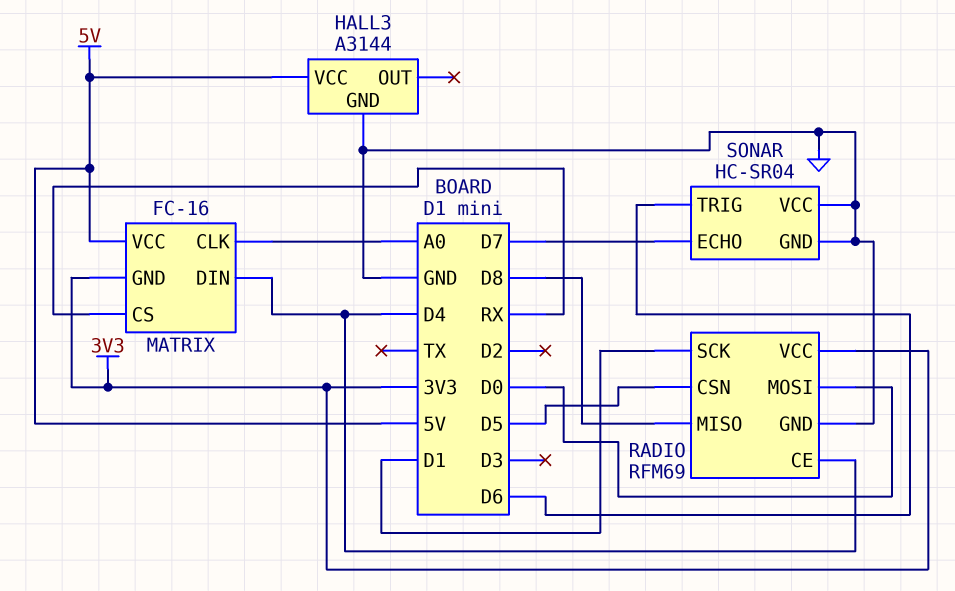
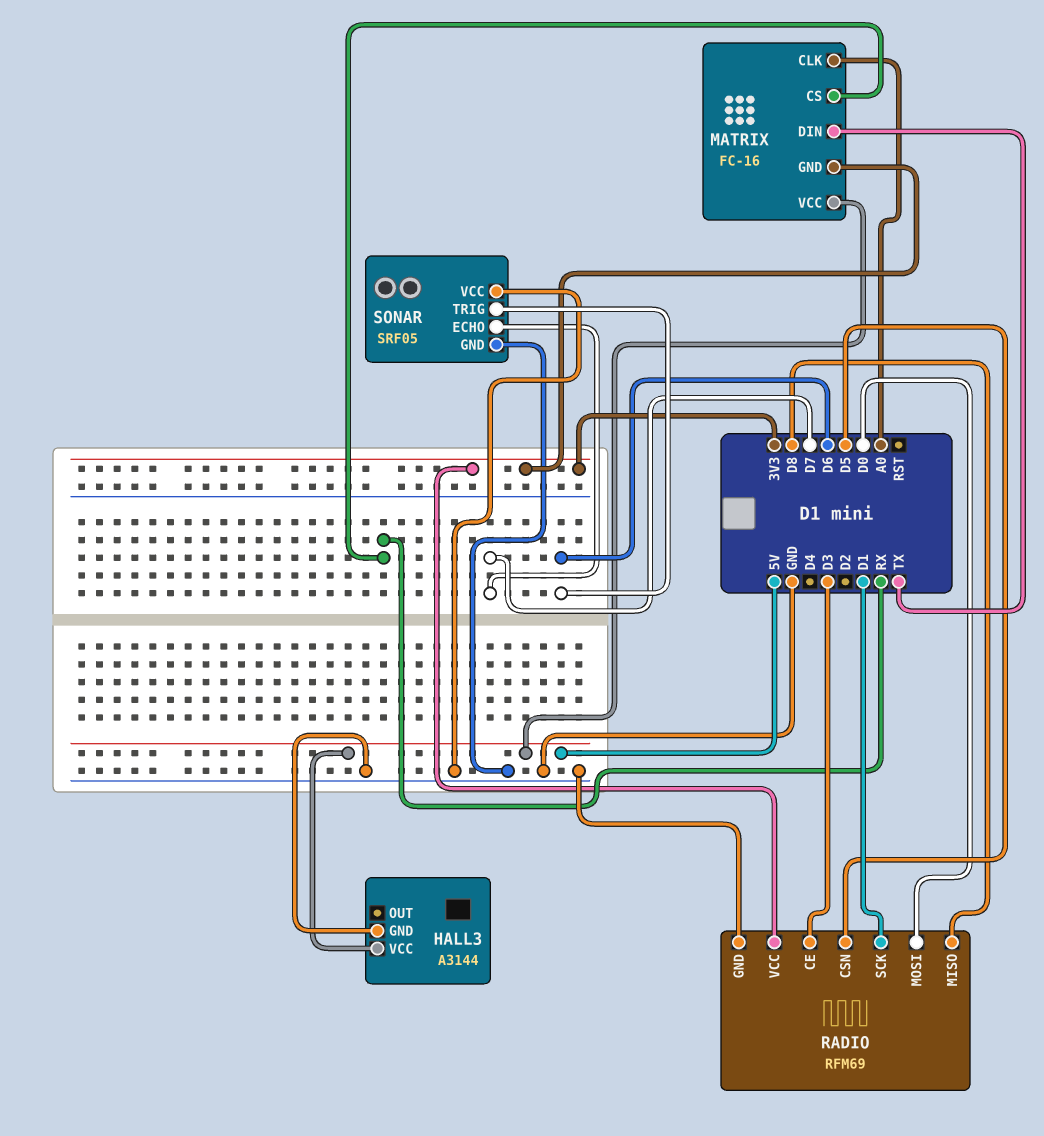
MATRIX pin DIN: D4 -> TX
RADIO pin CE: D4 -> D3
SONAR: HC-SR04 -> SRF05

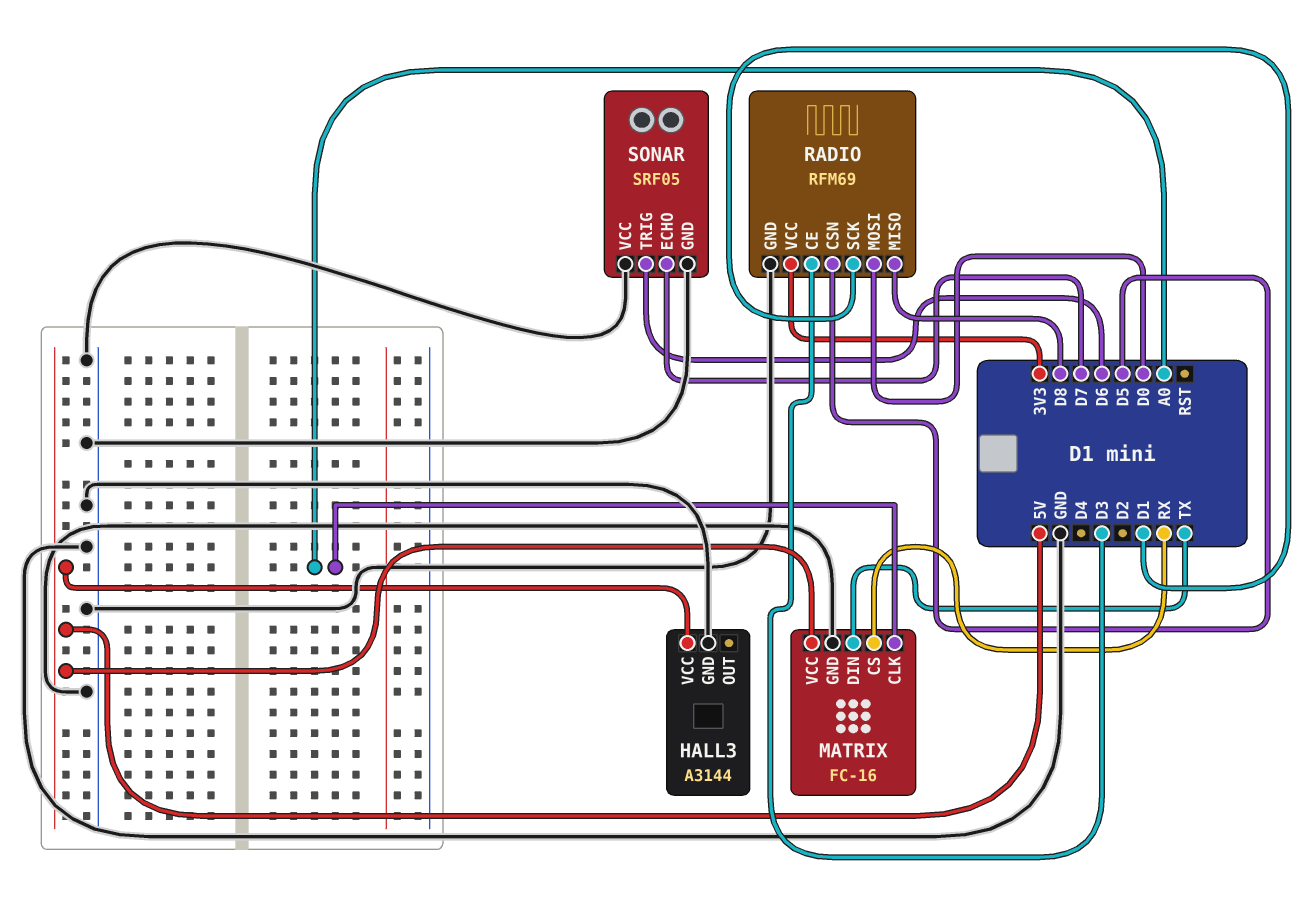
MATRIX pin GND: 3V3 -> GND

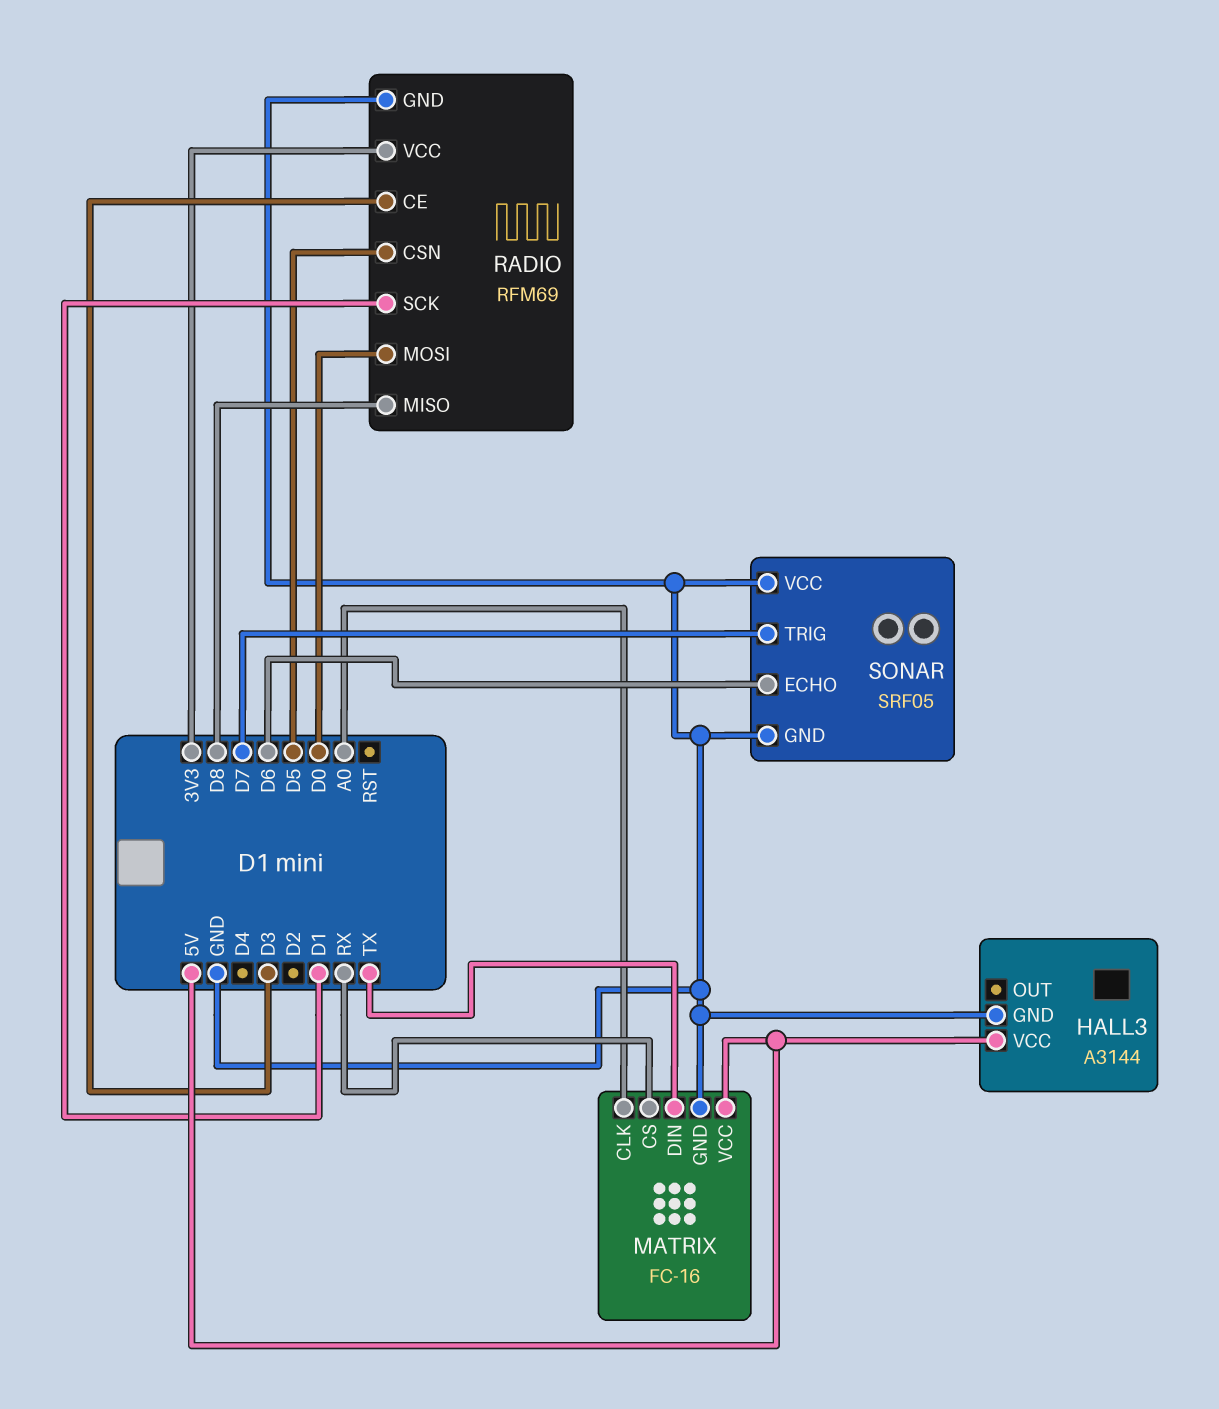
SONAR pin ECHO: D7 -> D6
SONAR pin TRIG: D6 -> D7

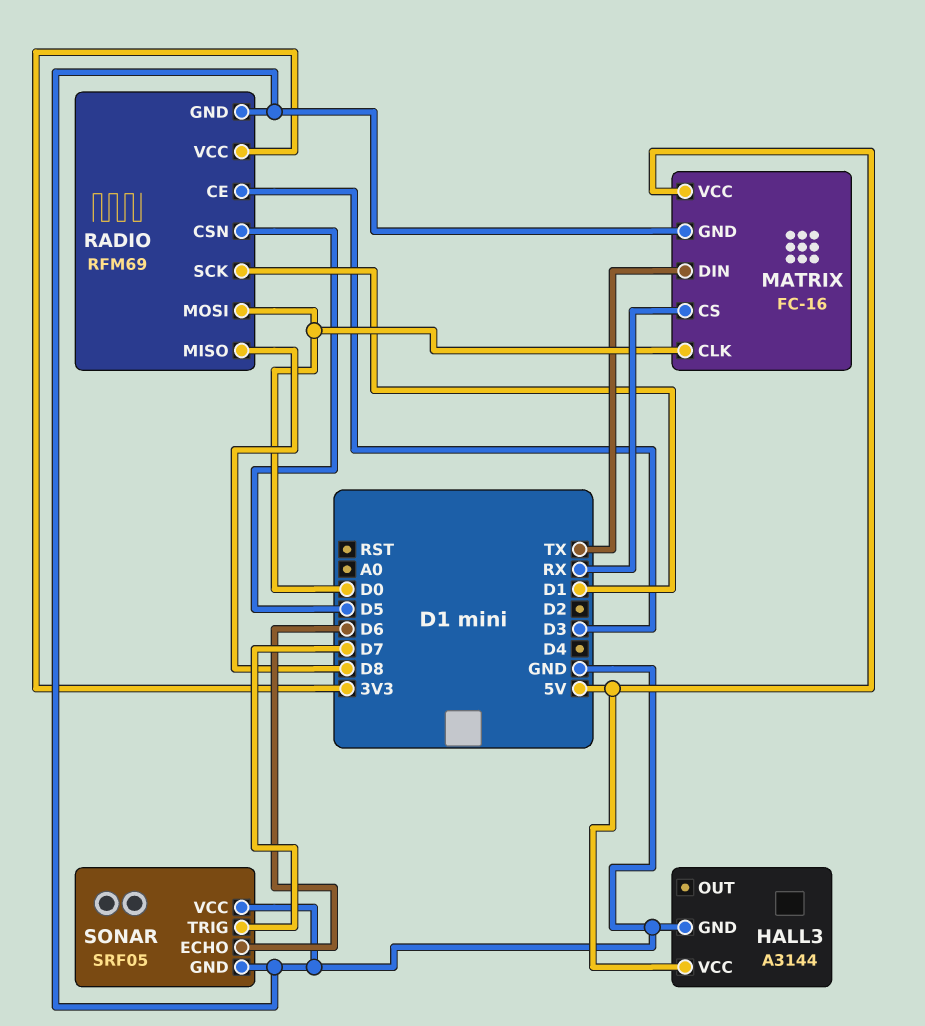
MATRIX pin CLK: A0 -> D0

